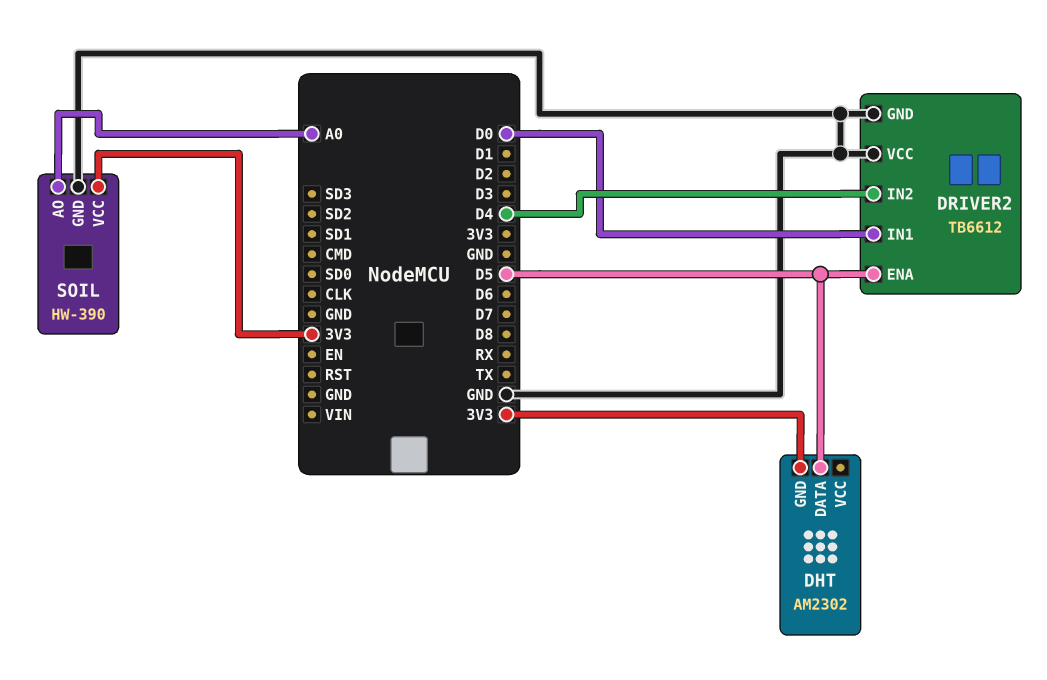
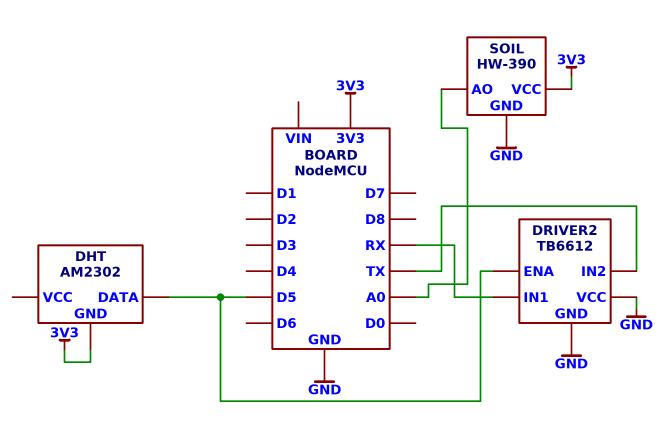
DRIVER2 pin IN1: D0 -> RX
DRIVER2 pin IN2: D4 -> TX

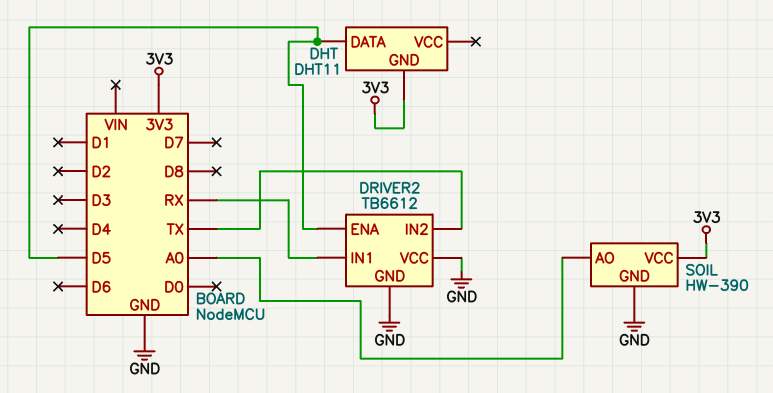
DHT: AM2302 -> DHT11

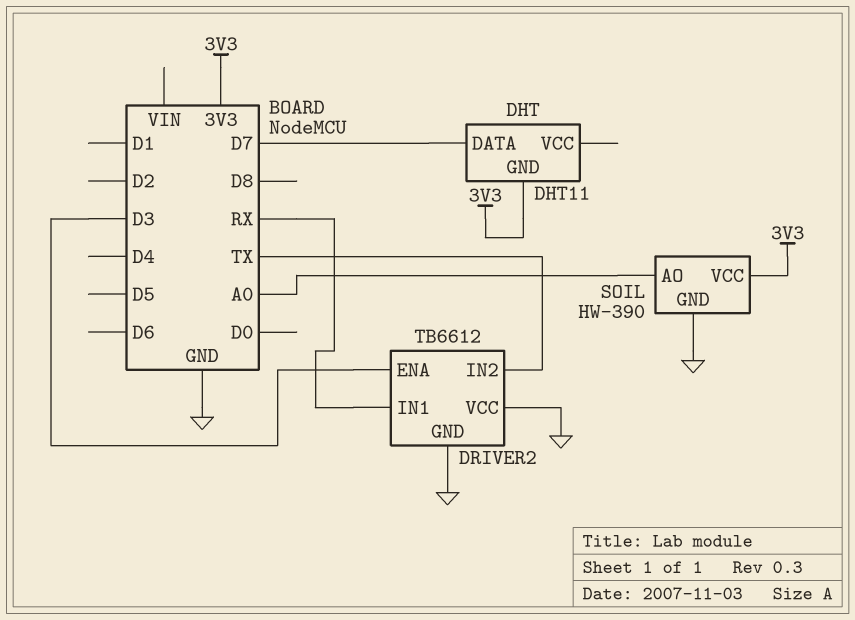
DHT pin DATA: D5 -> D7
DRIVER2 pin ENA: D5 -> D3

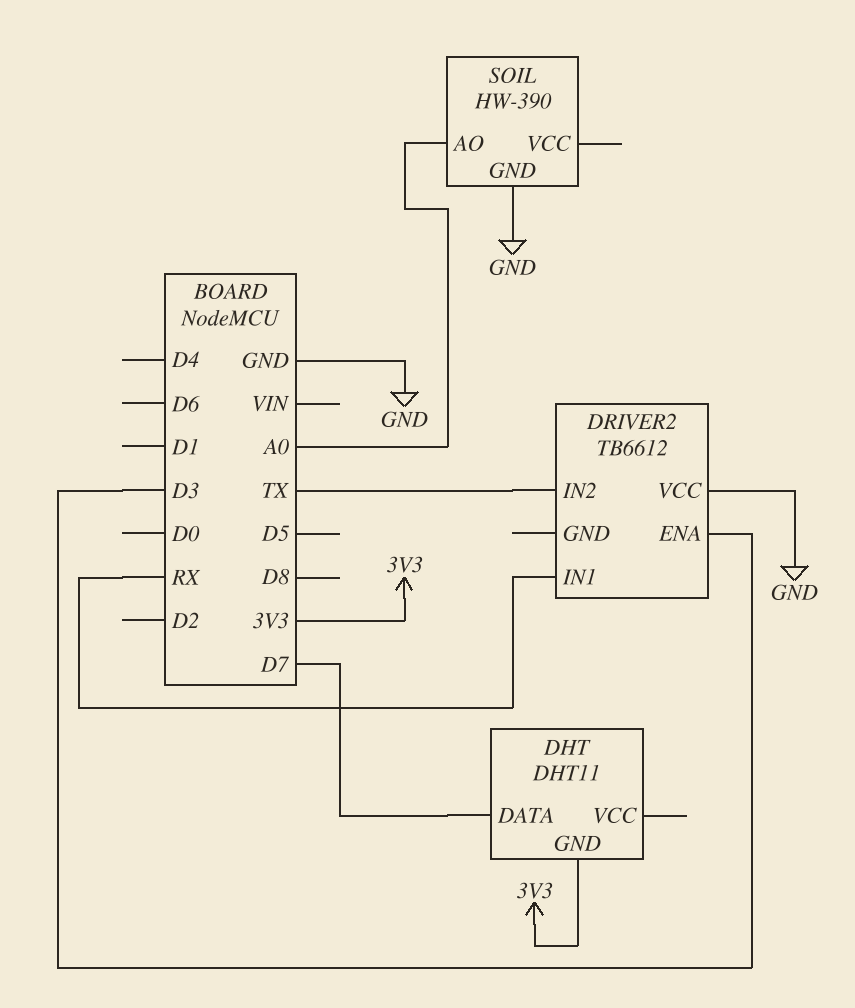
DRIVER2 pin GND: GND -> none
SOIL pin VCC: 3V3 -> none

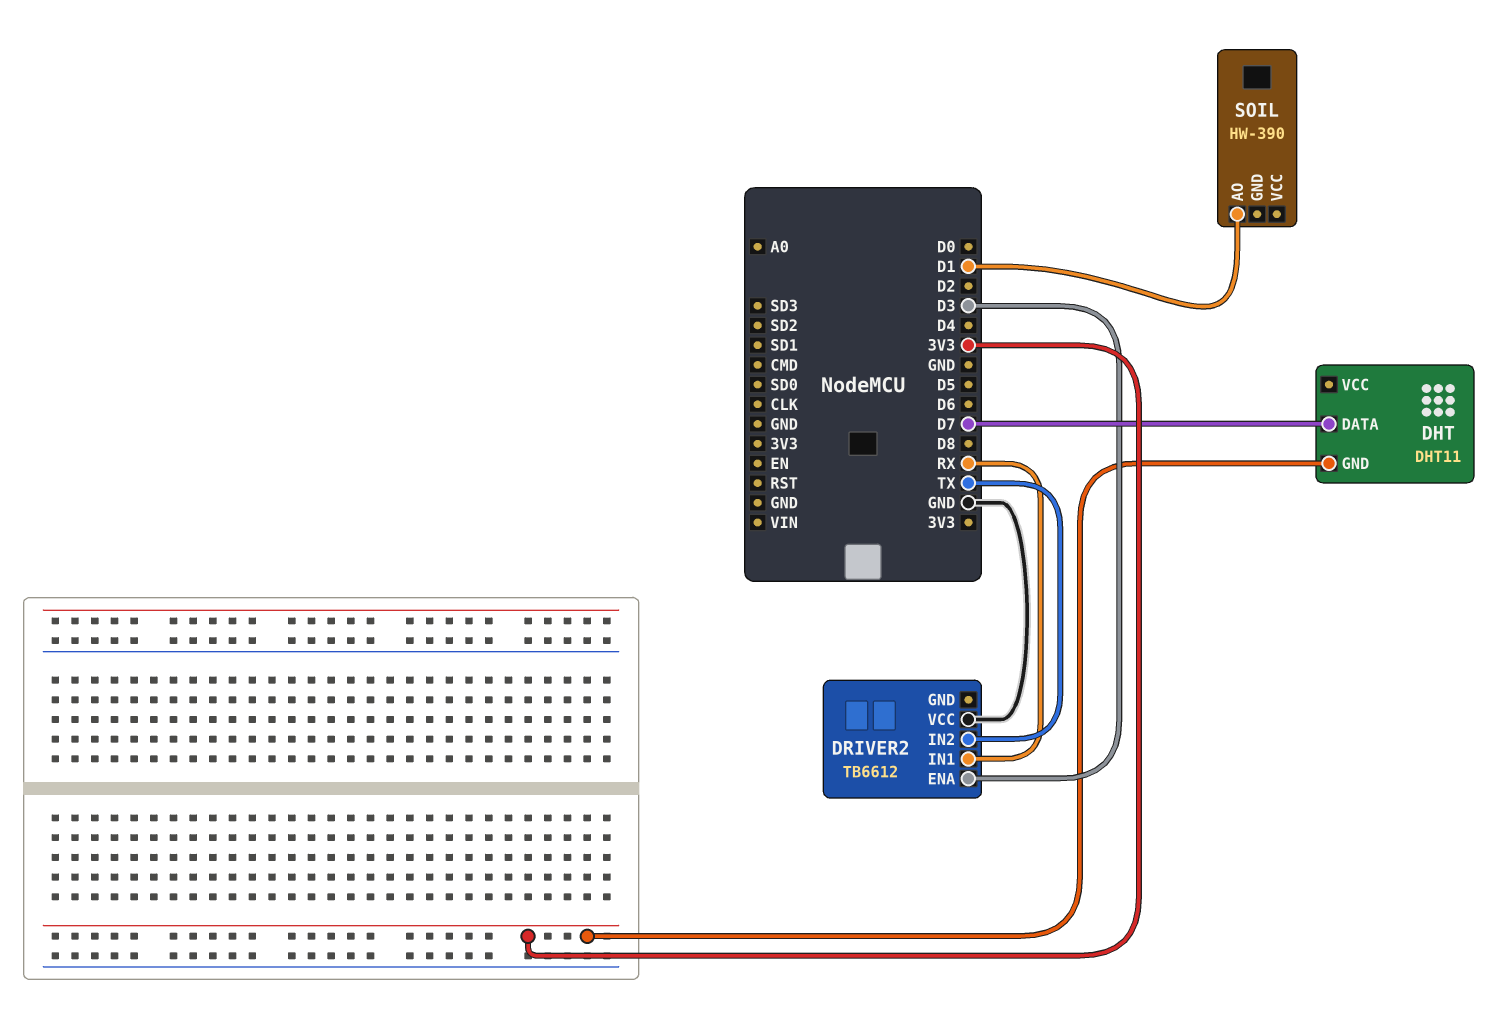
SOIL pin AO: A0 -> D1
SOIL pin GND: GND -> none

